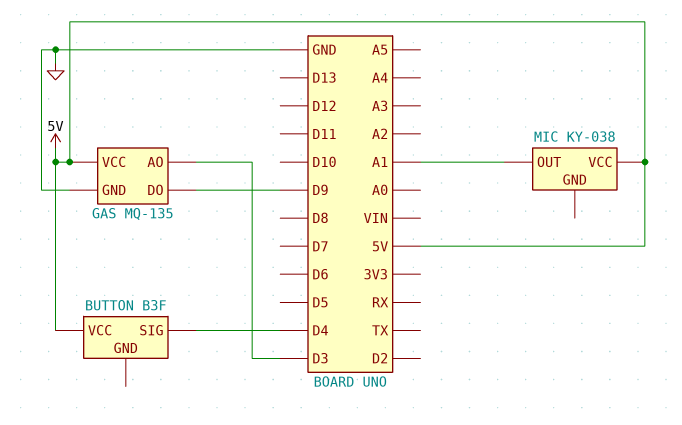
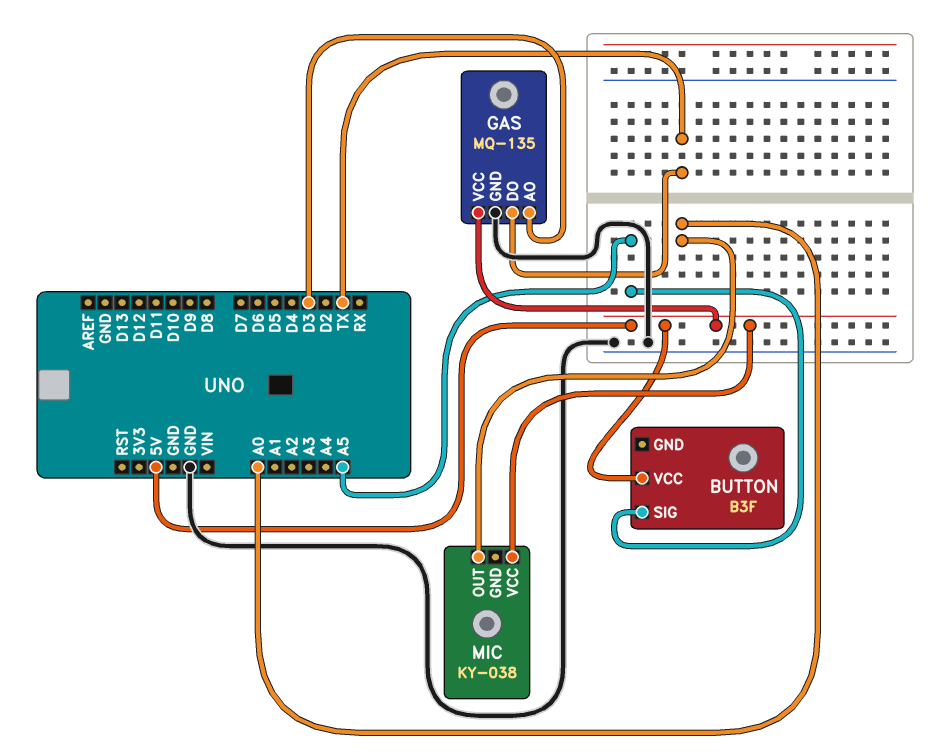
BUTTON pin SIG: D4 -> A5
GAS pin DO: D9 -> TX
MIC pin OUT: A1 -> A0

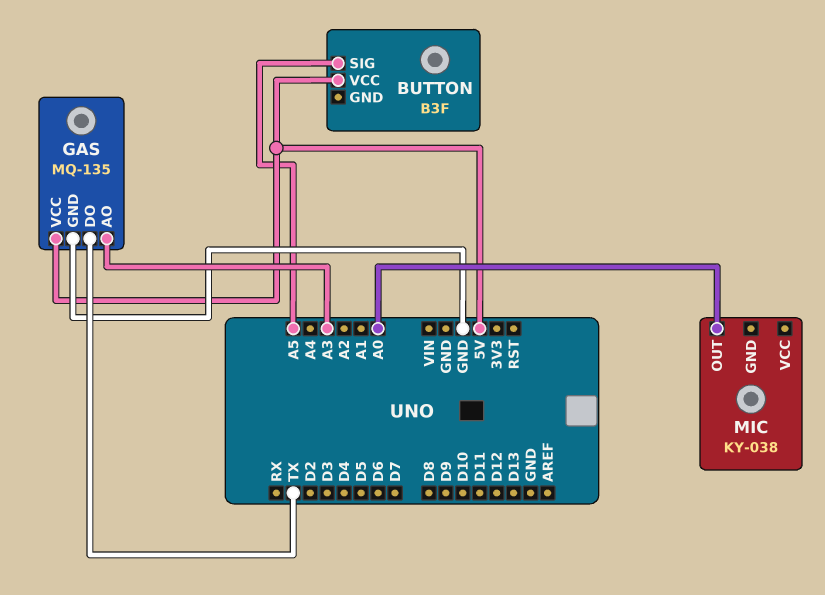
GAS pin AO: D3 -> A3
MIC pin VCC: 5V -> none

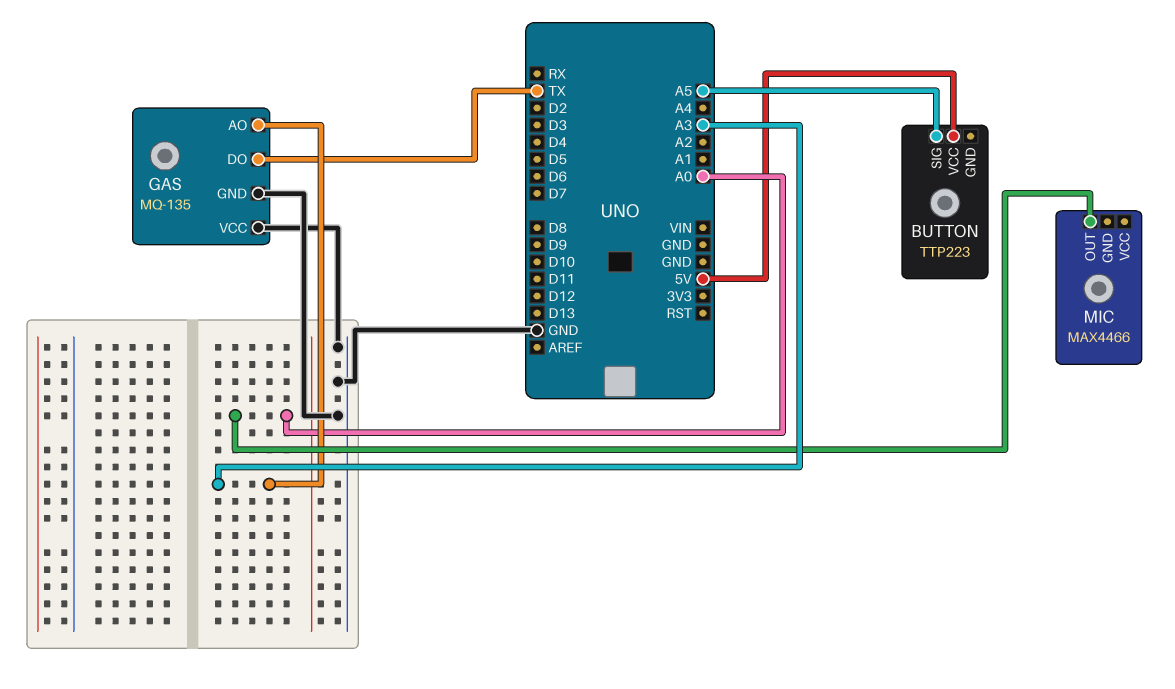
BUTTON: B3F -> TTP223
GAS pin VCC: 5V -> GND
MIC: KY-038 -> MAX4466

